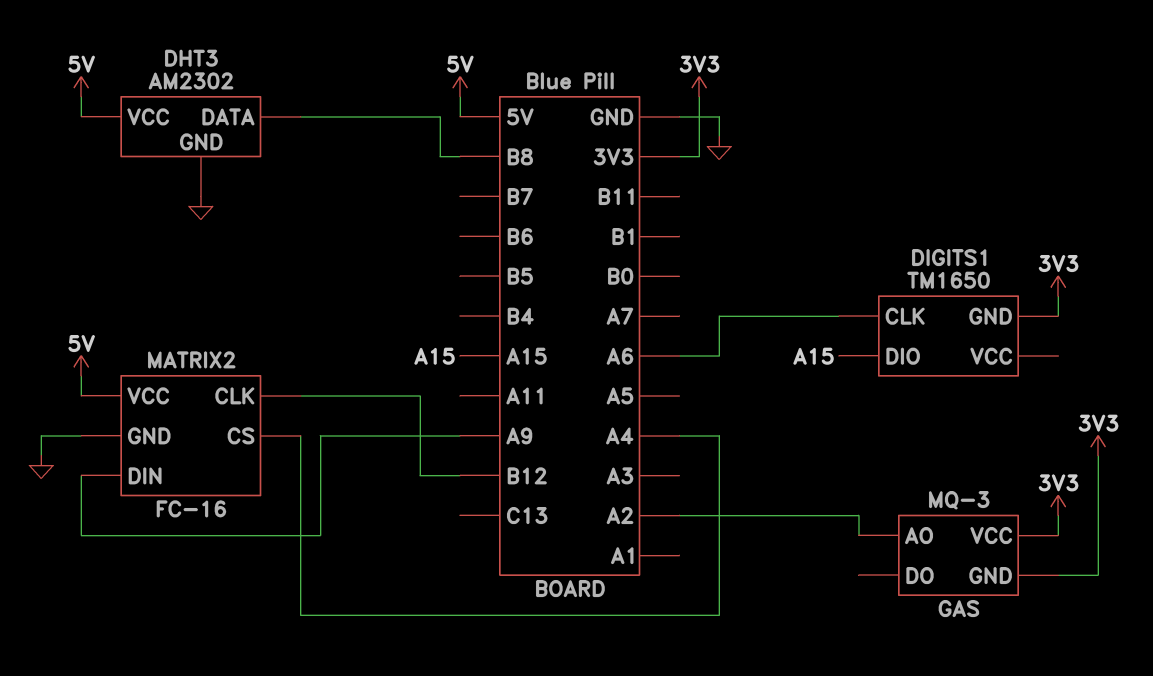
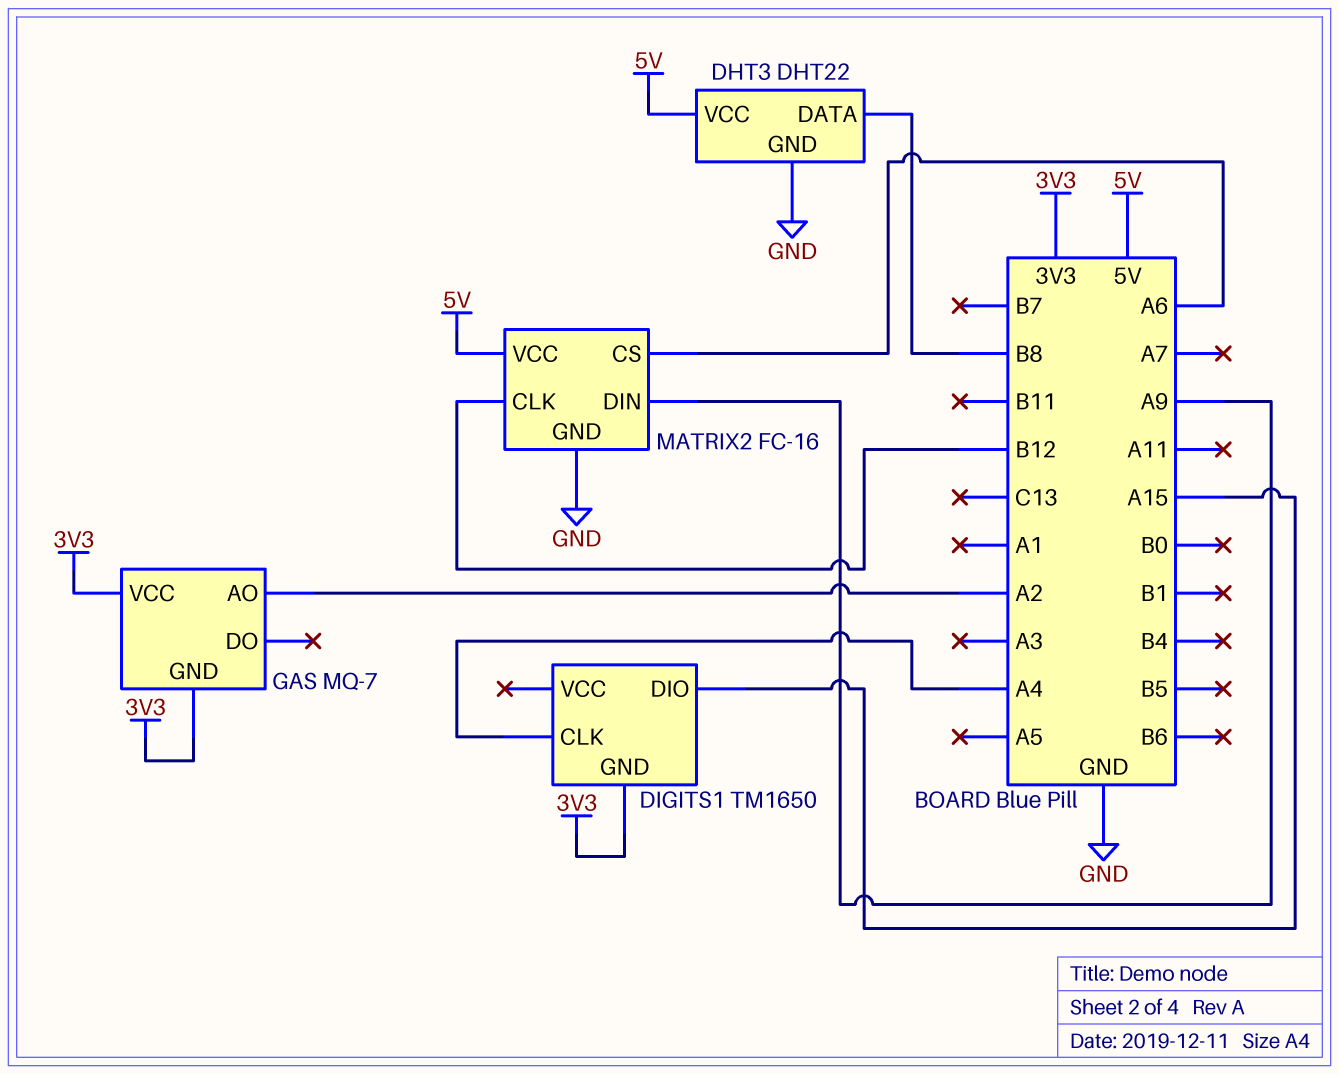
DHT3: AM2302 -> DHT22
DIGITS1 pin CLK: A6 -> A4
GAS: MQ-3 -> MQ-7
MATRIX2 pin CS: A4 -> A6

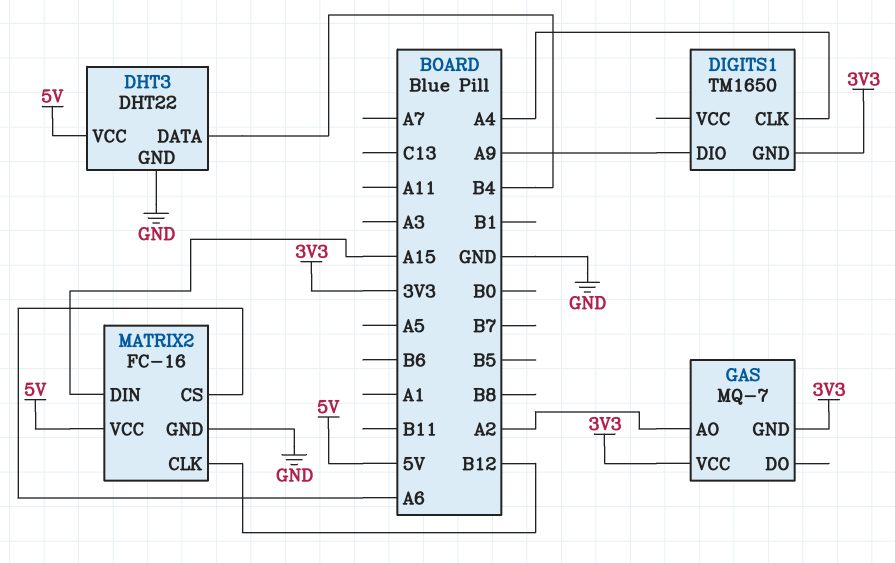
DHT3 pin DATA: B8 -> B4
DIGITS1 pin DIO: A15 -> A9
MATRIX2 pin DIN: A9 -> A15

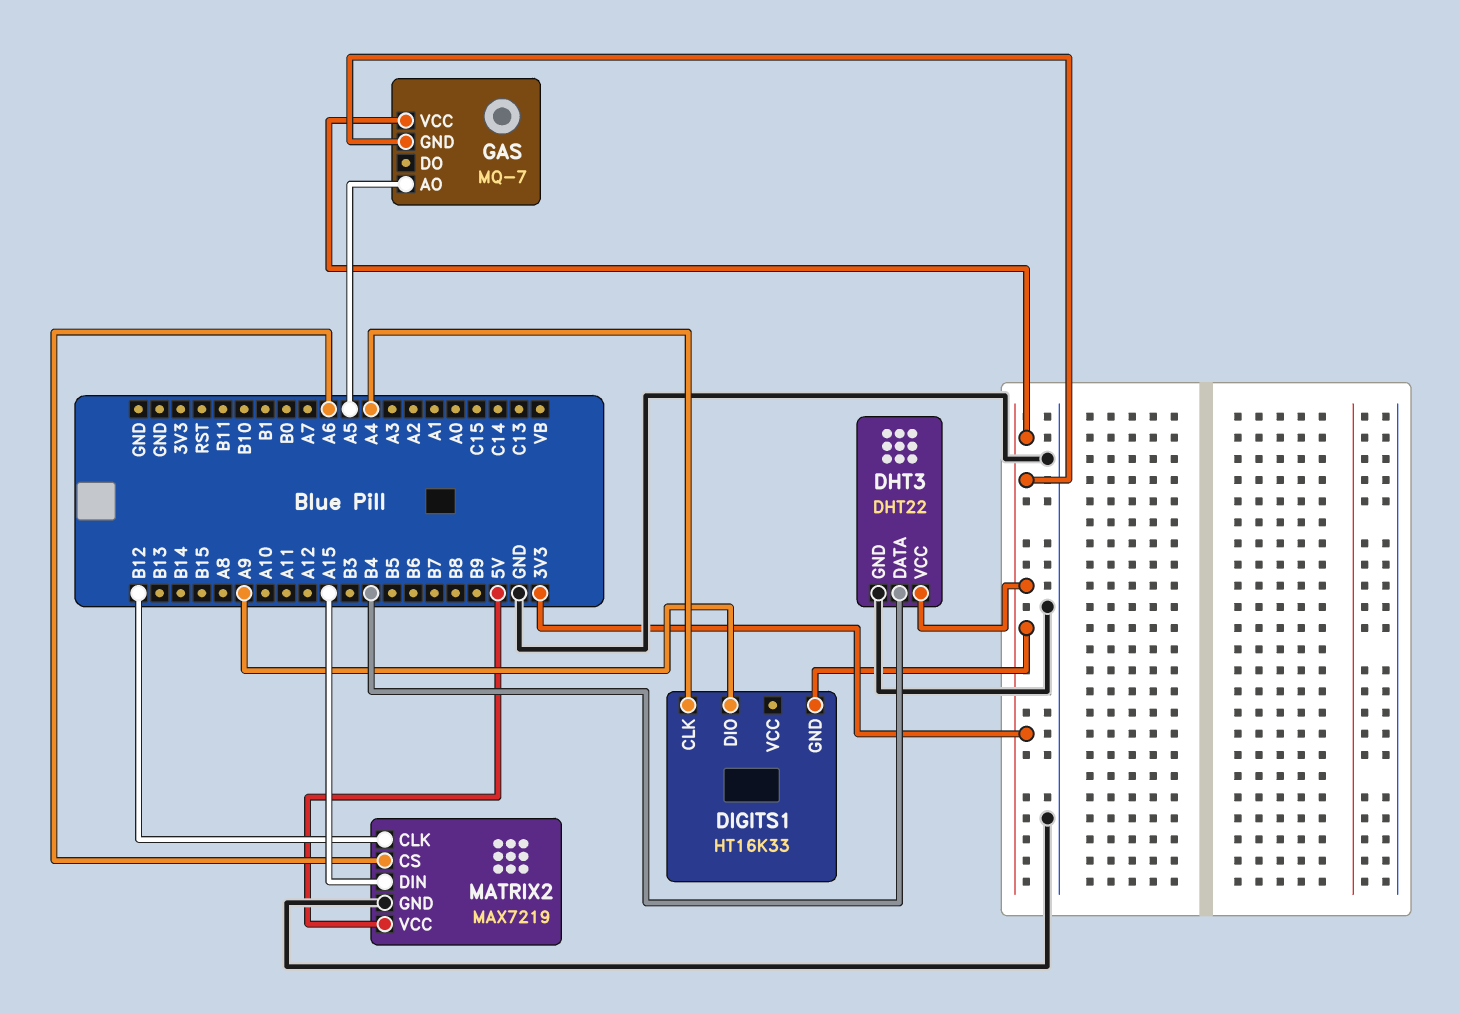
DHT3 pin VCC: 5V -> 3V3
DIGITS1: TM1650 -> HT16K33
GAS pin AO: A2 -> A5
MATRIX2: FC-16 -> MAX7219

